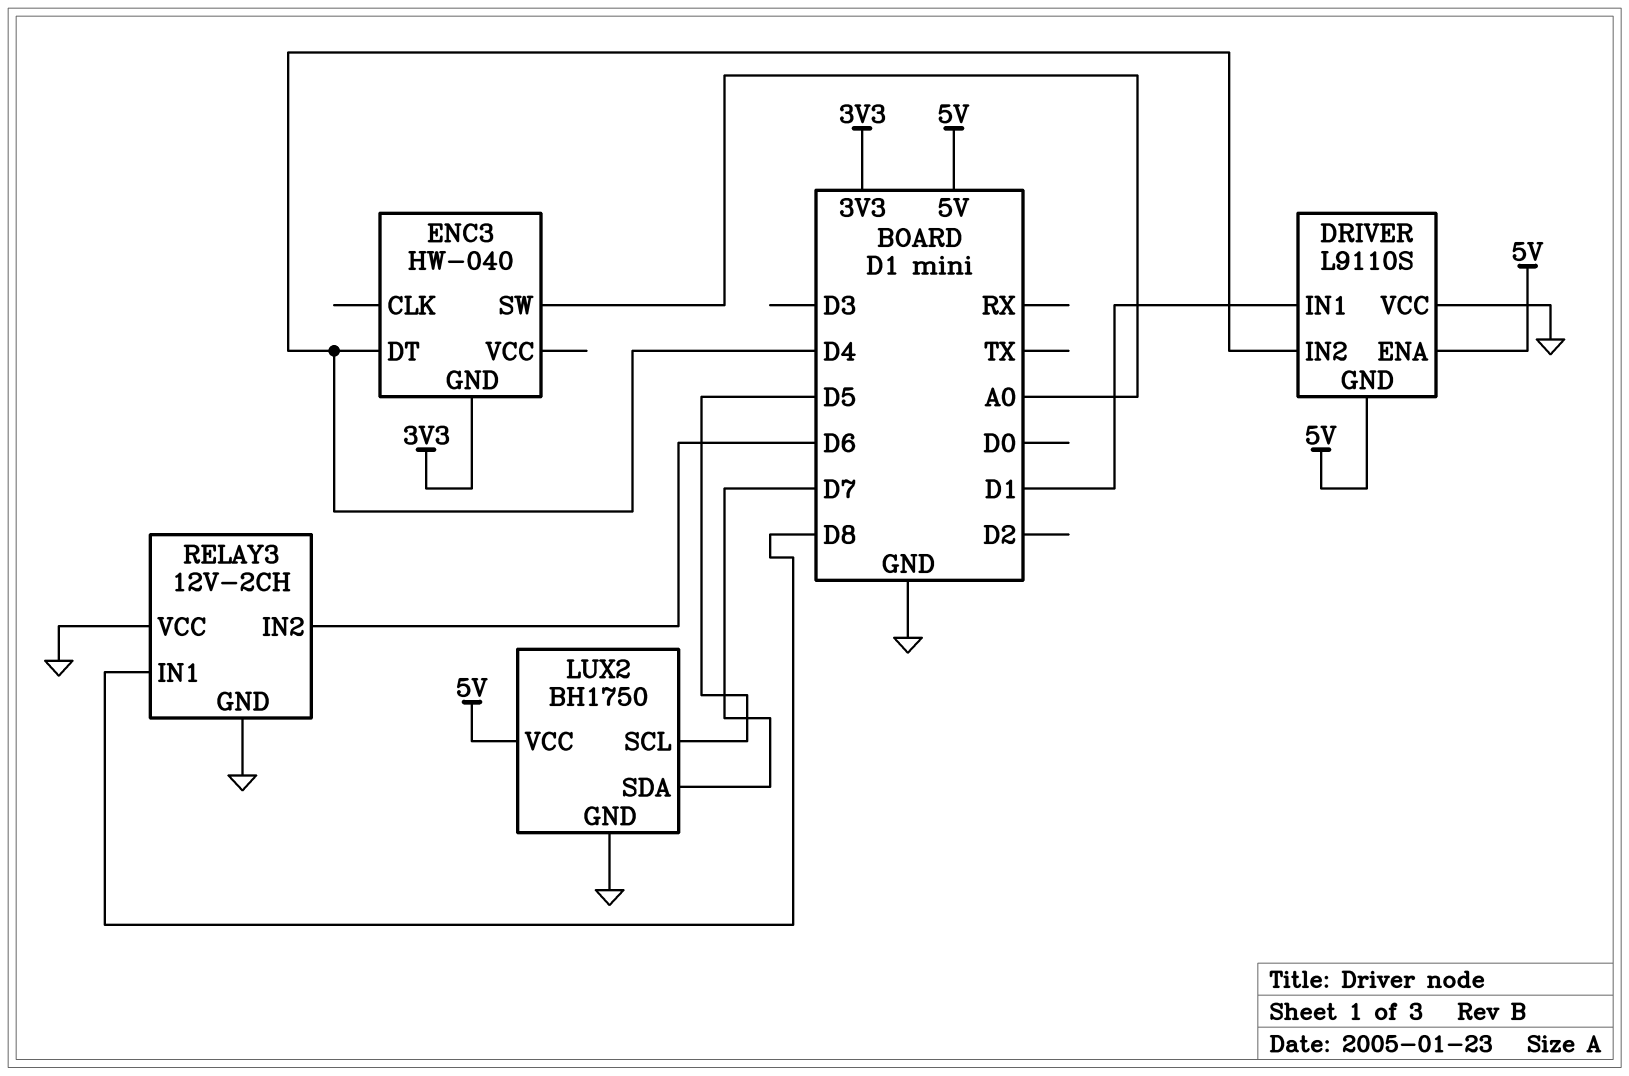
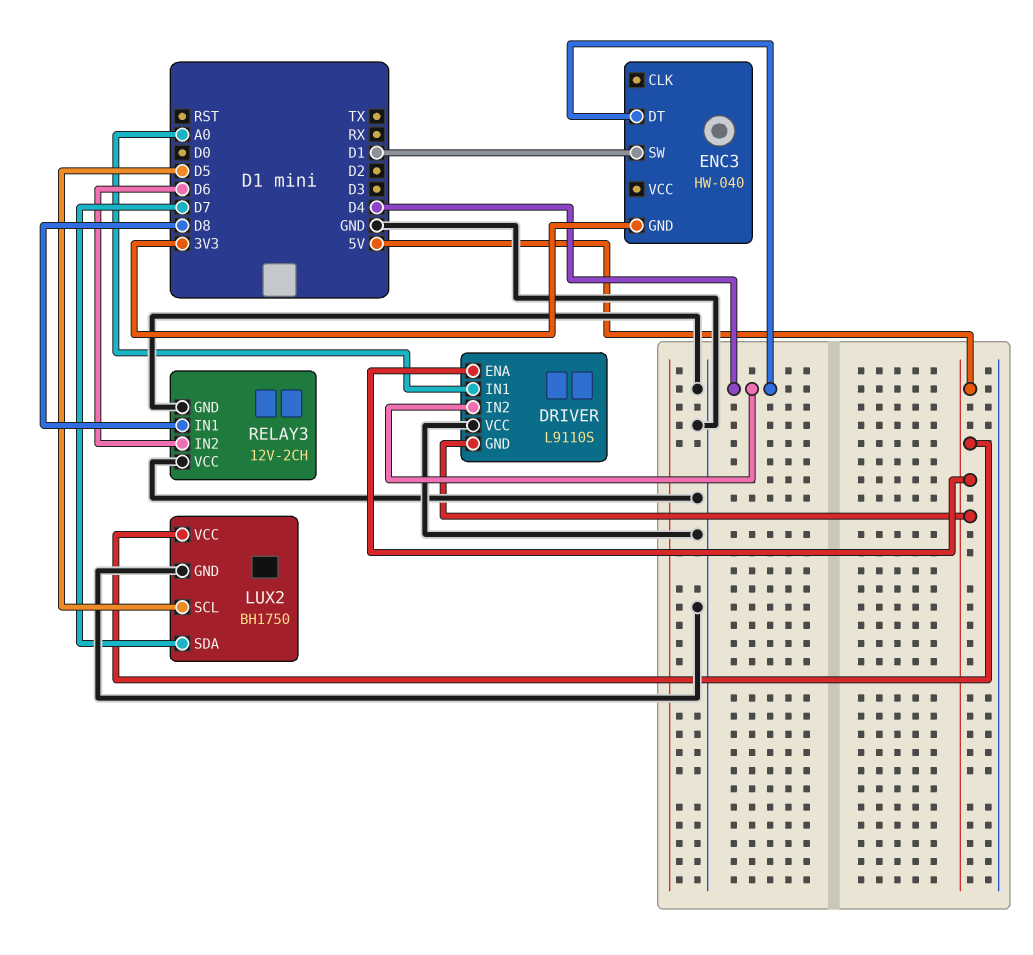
DRIVER pin IN1: D1 -> A0
ENC3 pin SW: A0 -> D1

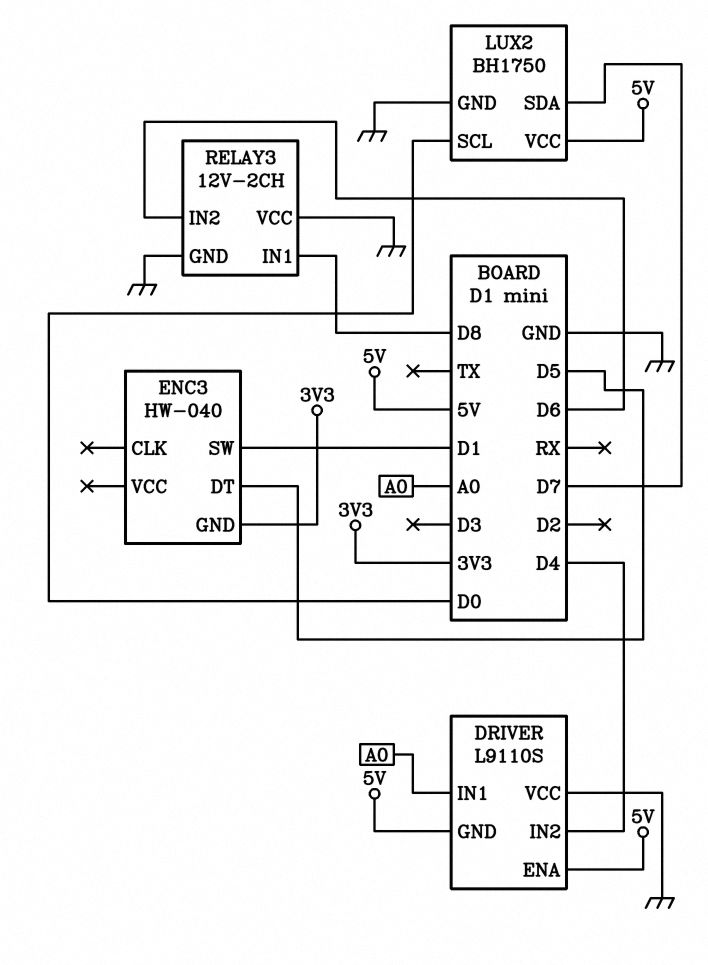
ENC3 pin DT: D4 -> D5
LUX2 pin SCL: D5 -> D0

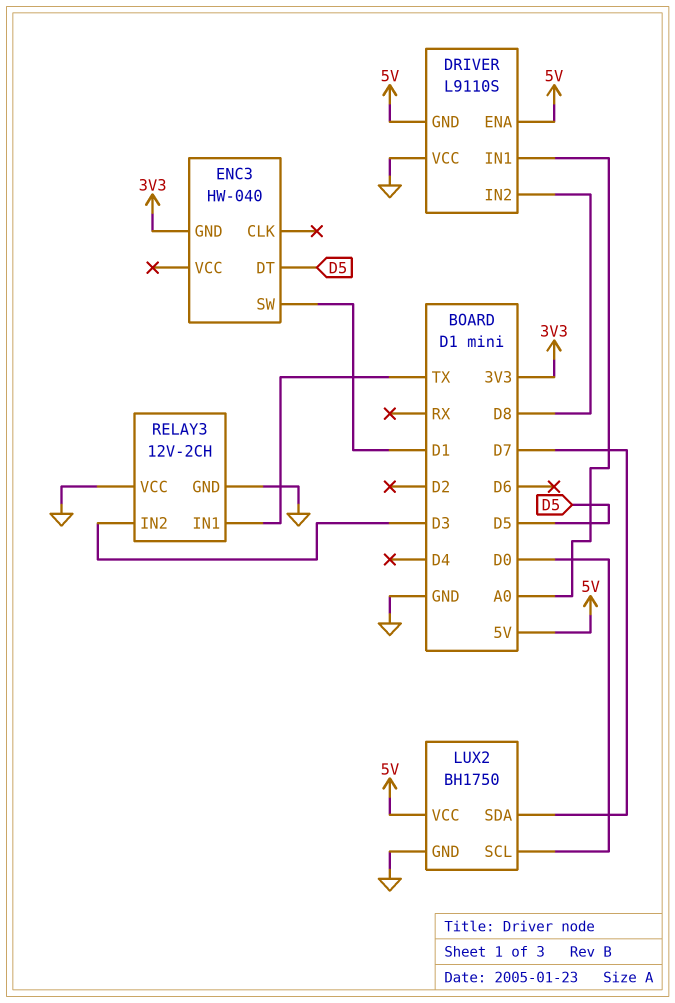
DRIVER pin IN2: D4 -> D8
RELAY3 pin IN1: D8 -> TX
RELAY3 pin IN2: D6 -> D3

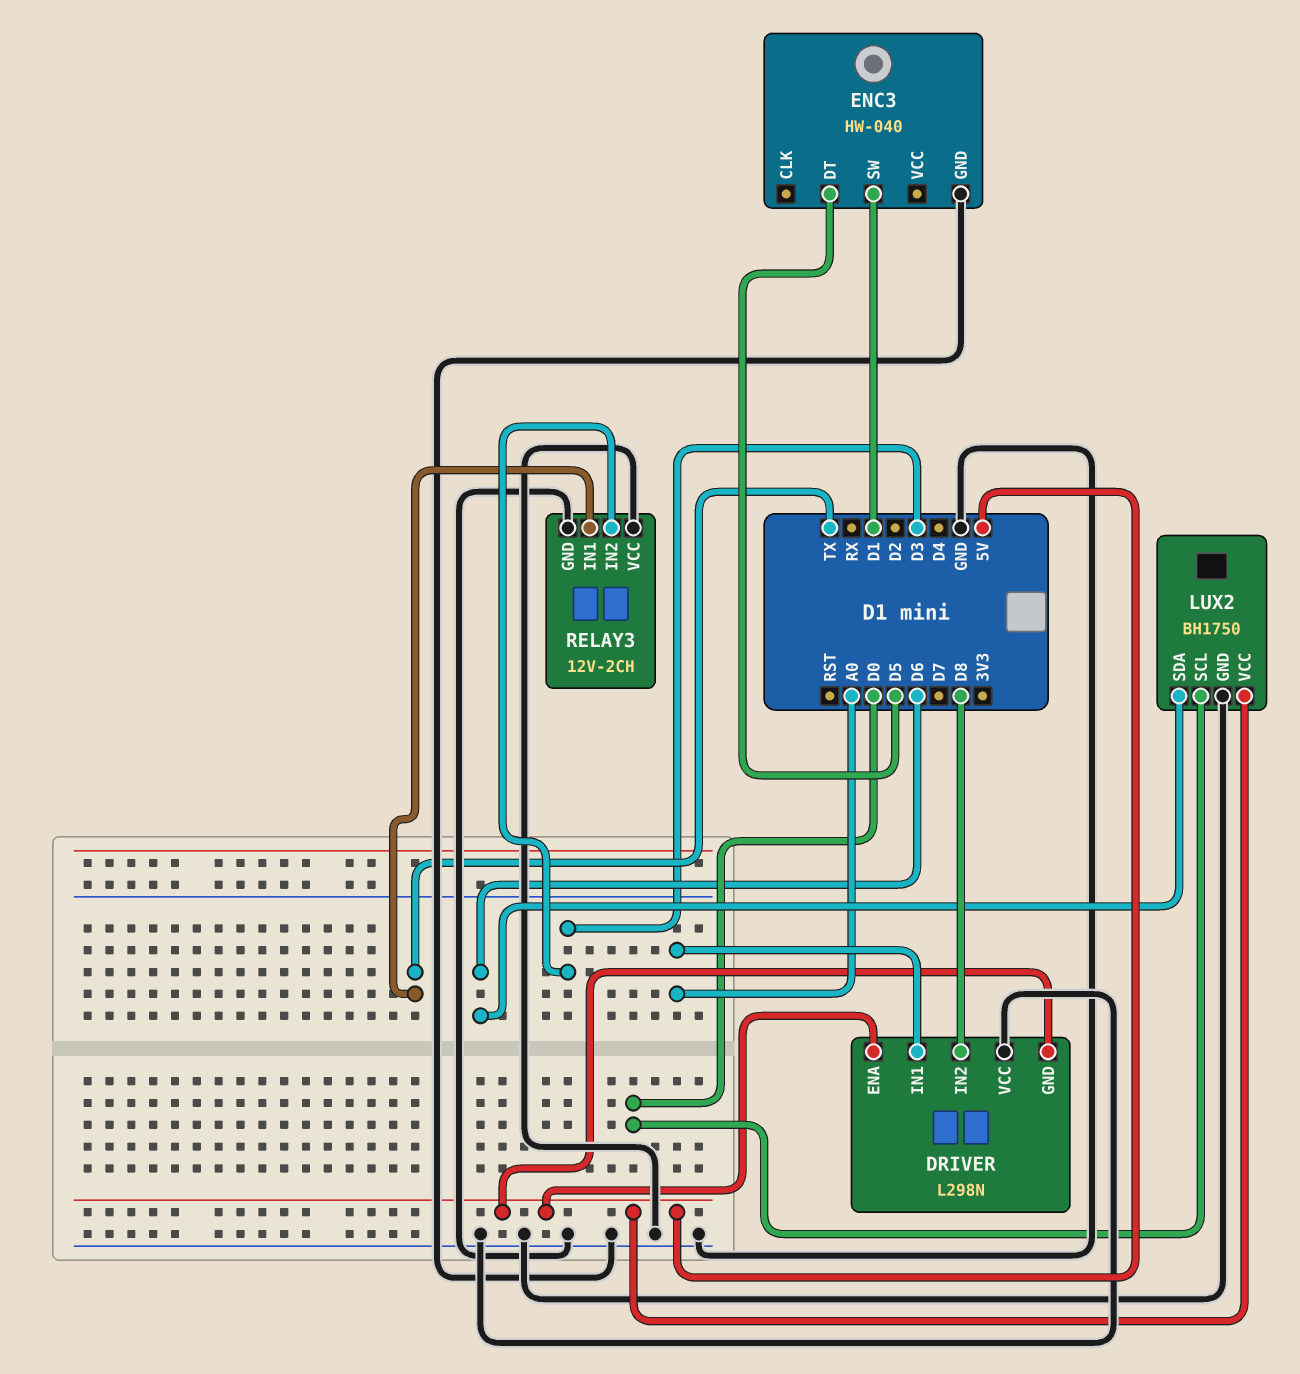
DRIVER: L9110S -> L298N
ENC3 pin GND: 3V3 -> GND
LUX2 pin SDA: D7 -> D6

